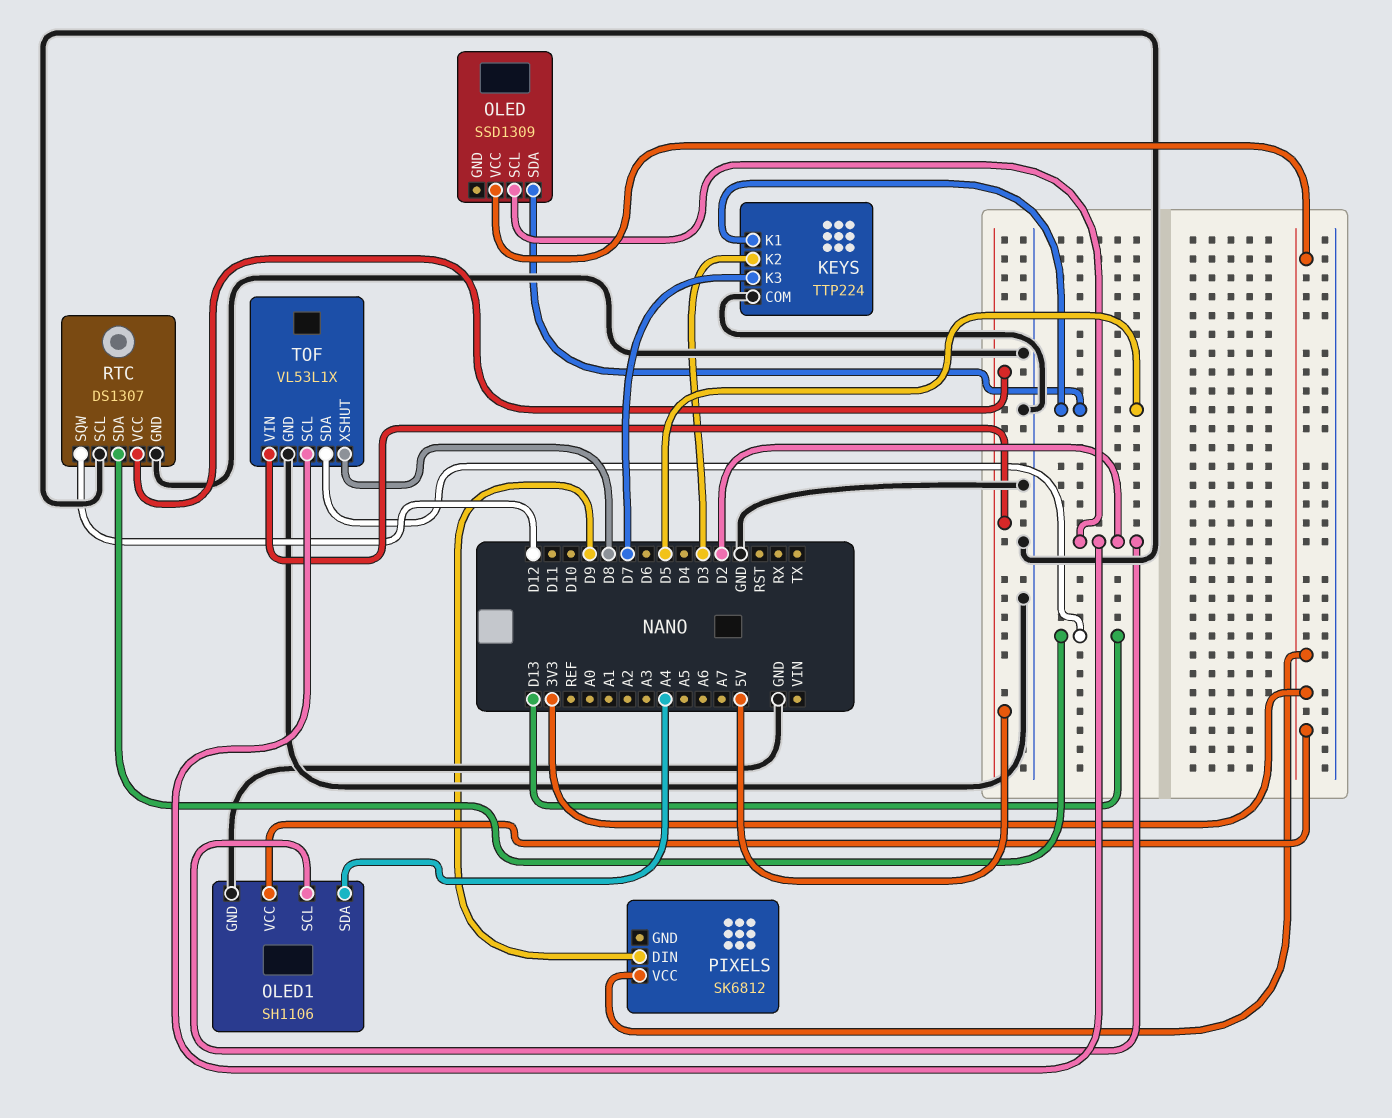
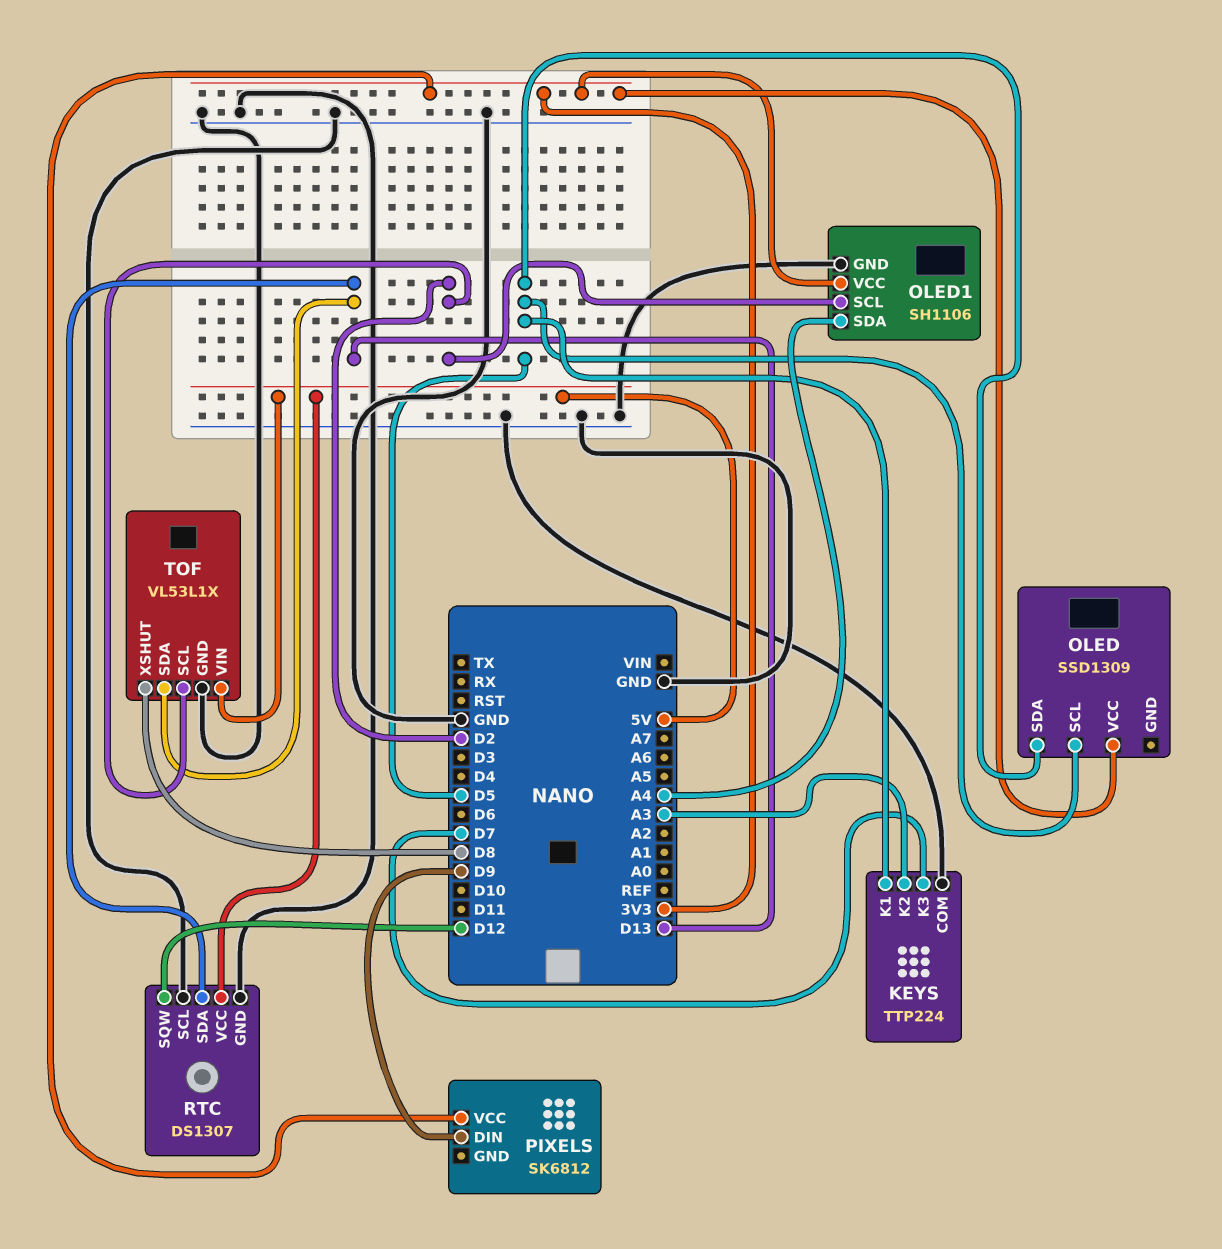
KEYS pin K2: D3 -> A3
OLED pin SCL: D2 -> D5

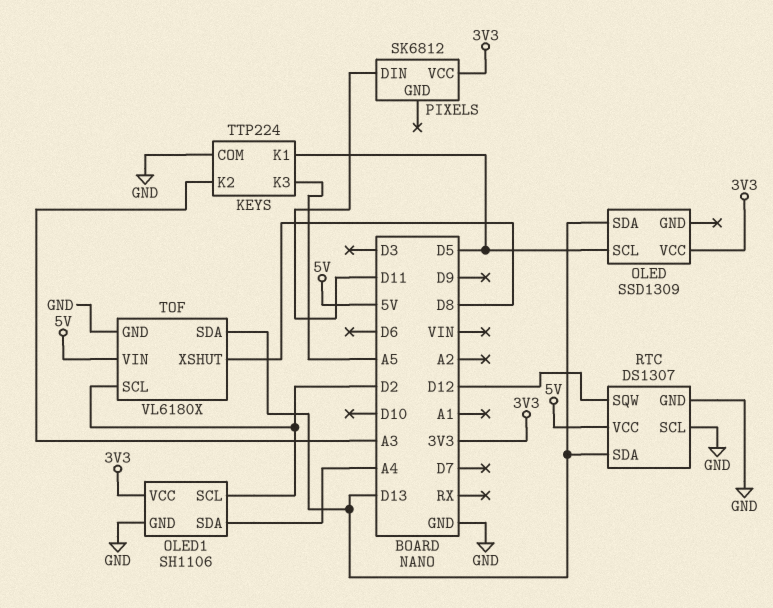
KEYS pin K3: D7 -> A5
OLED pin SDA: D5 -> D13
PIXELS pin DIN: D9 -> D11
TOF: VL53L1X -> VL6180X

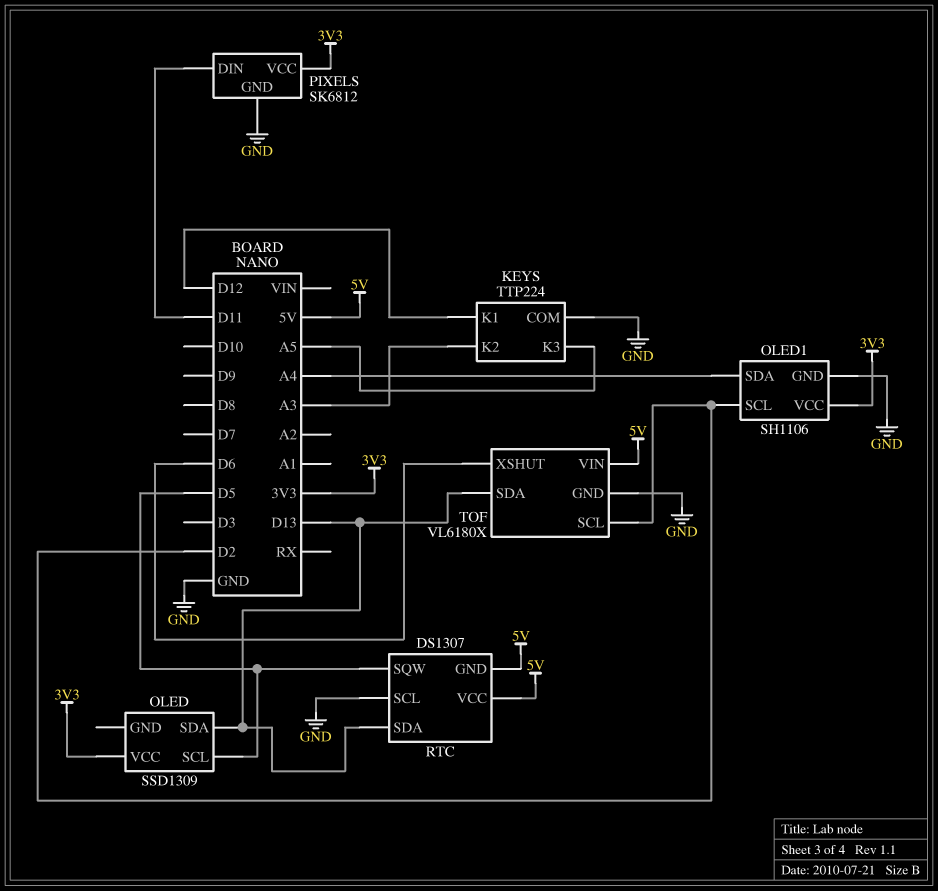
KEYS pin K1: D5 -> D12
PIXELS pin GND: none -> GND
RTC pin GND: GND -> 5V
RTC pin SQW: D12 -> D5
TOF pin XSHUT: D8 -> D6

